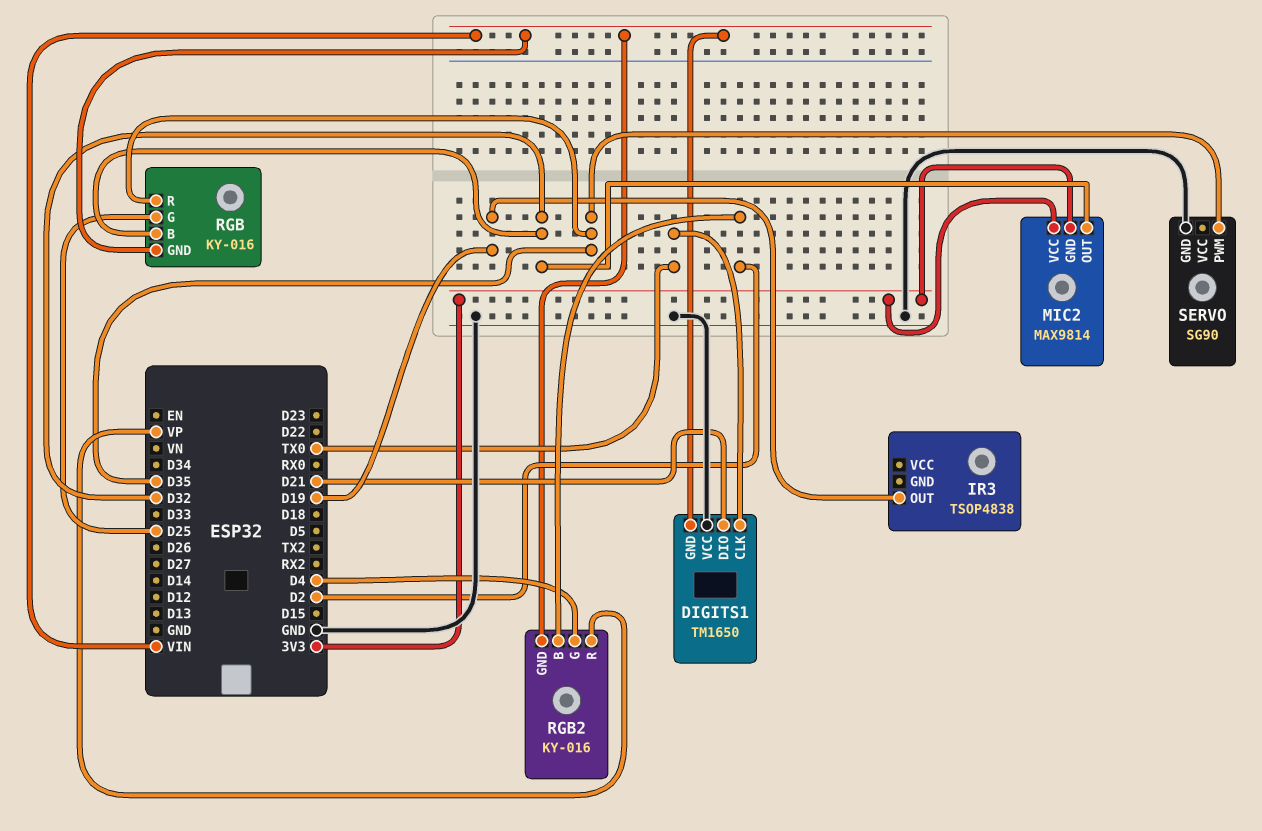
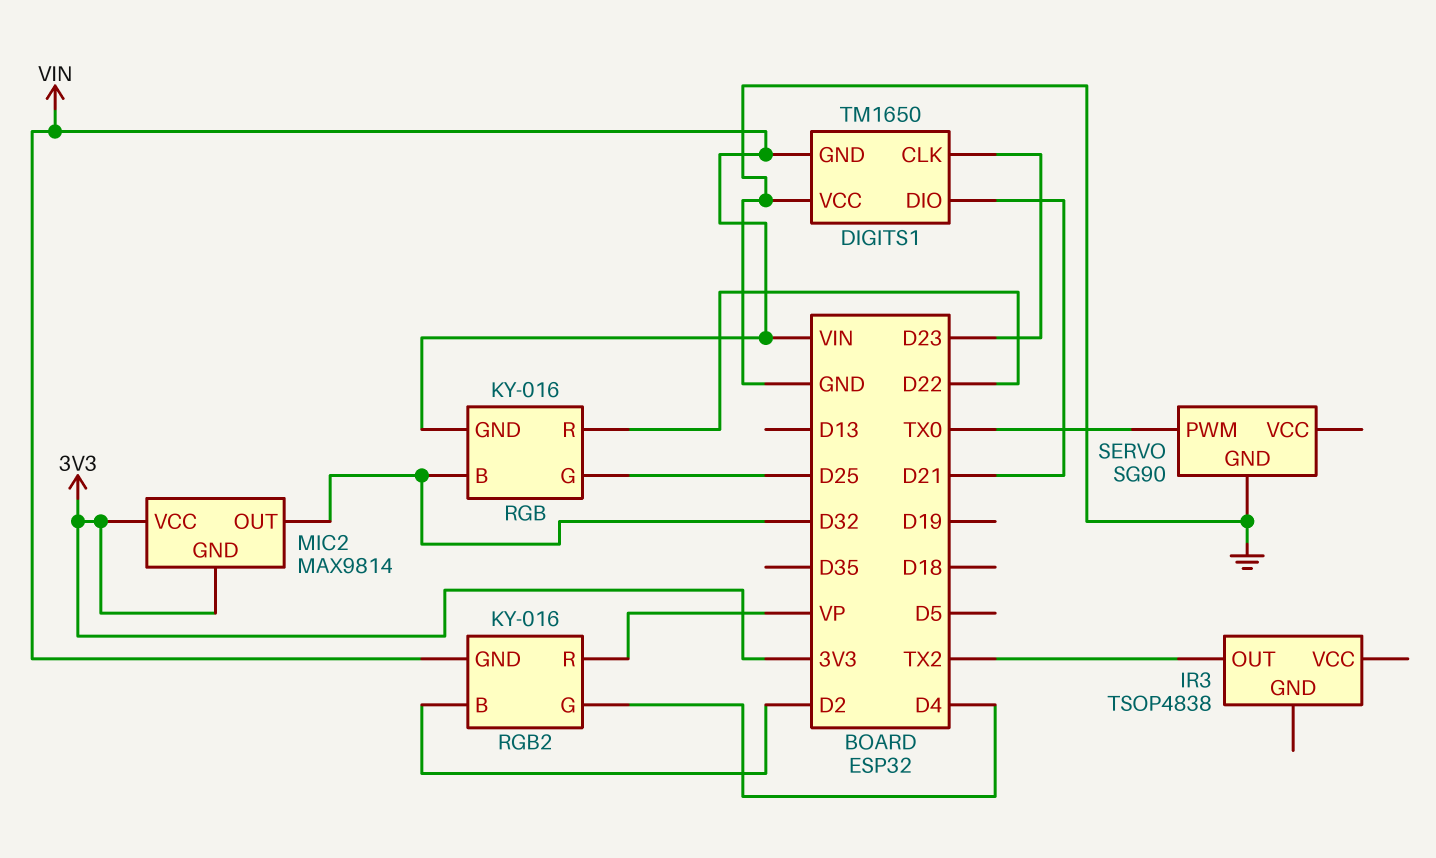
DIGITS1 pin CLK: TX0 -> D23
IR3 pin OUT: D19 -> TX2
RGB pin R: D35 -> D22
SERVO pin PWM: D35 -> TX0

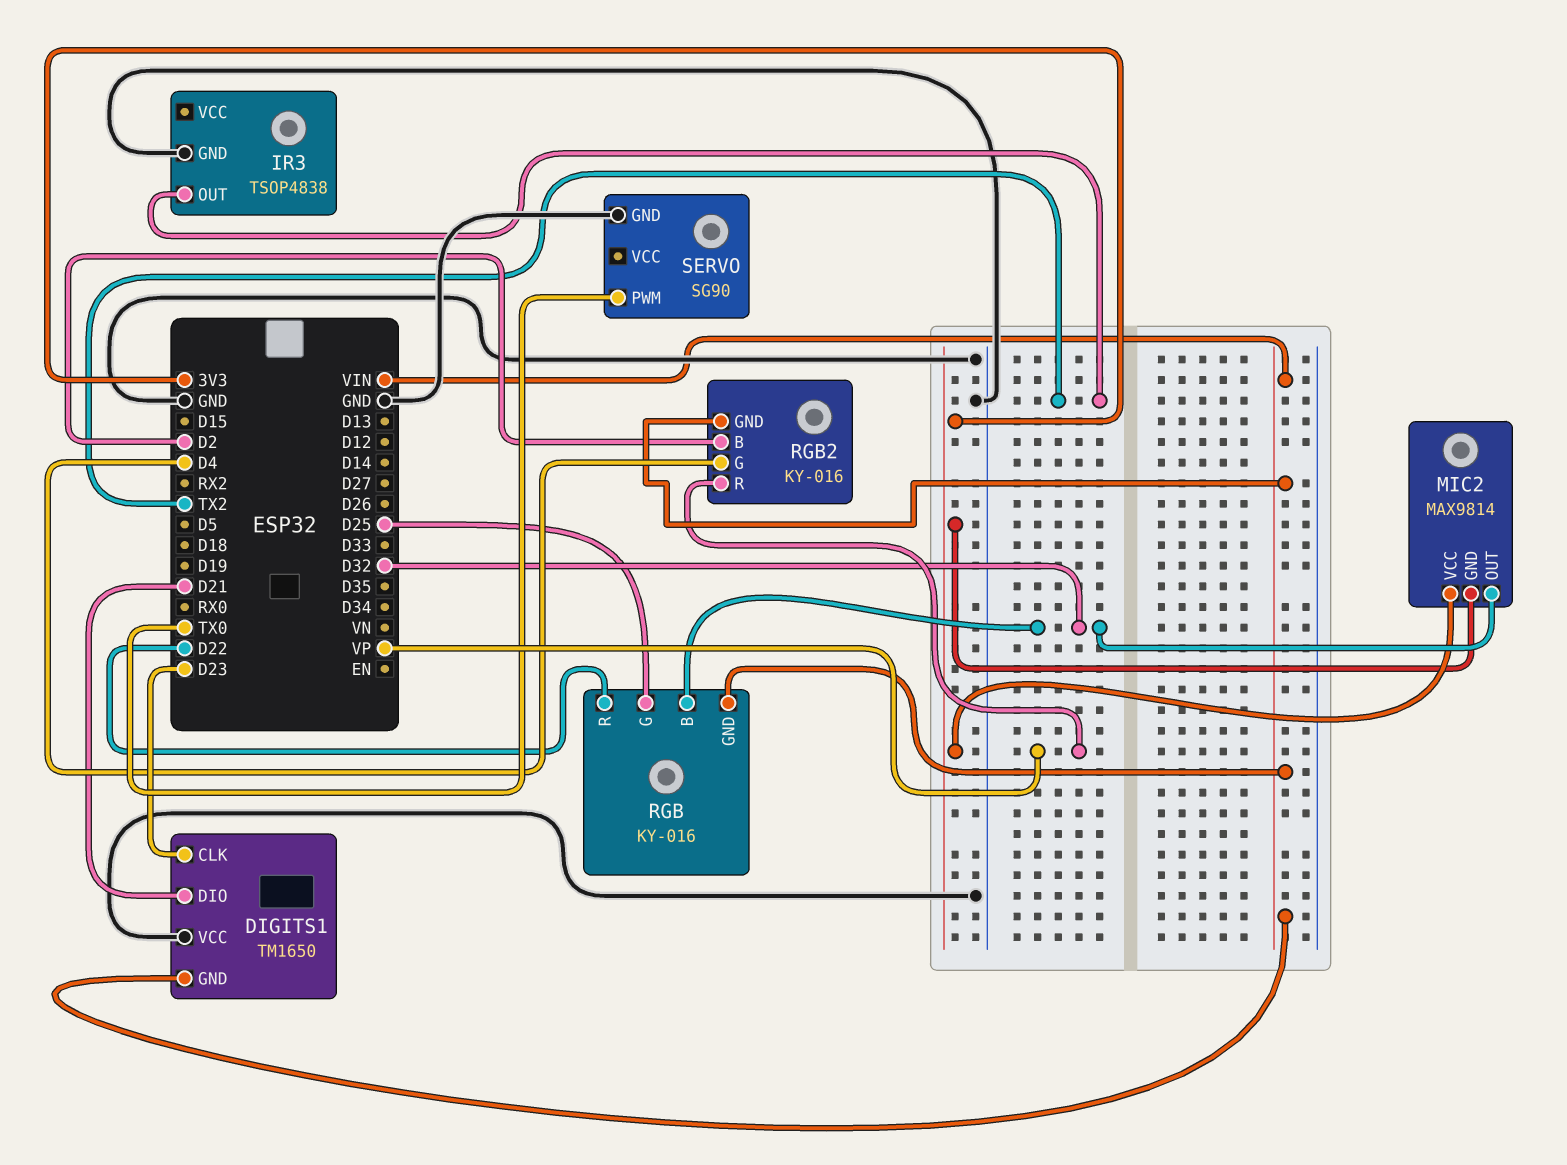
IR3 pin GND: none -> GND

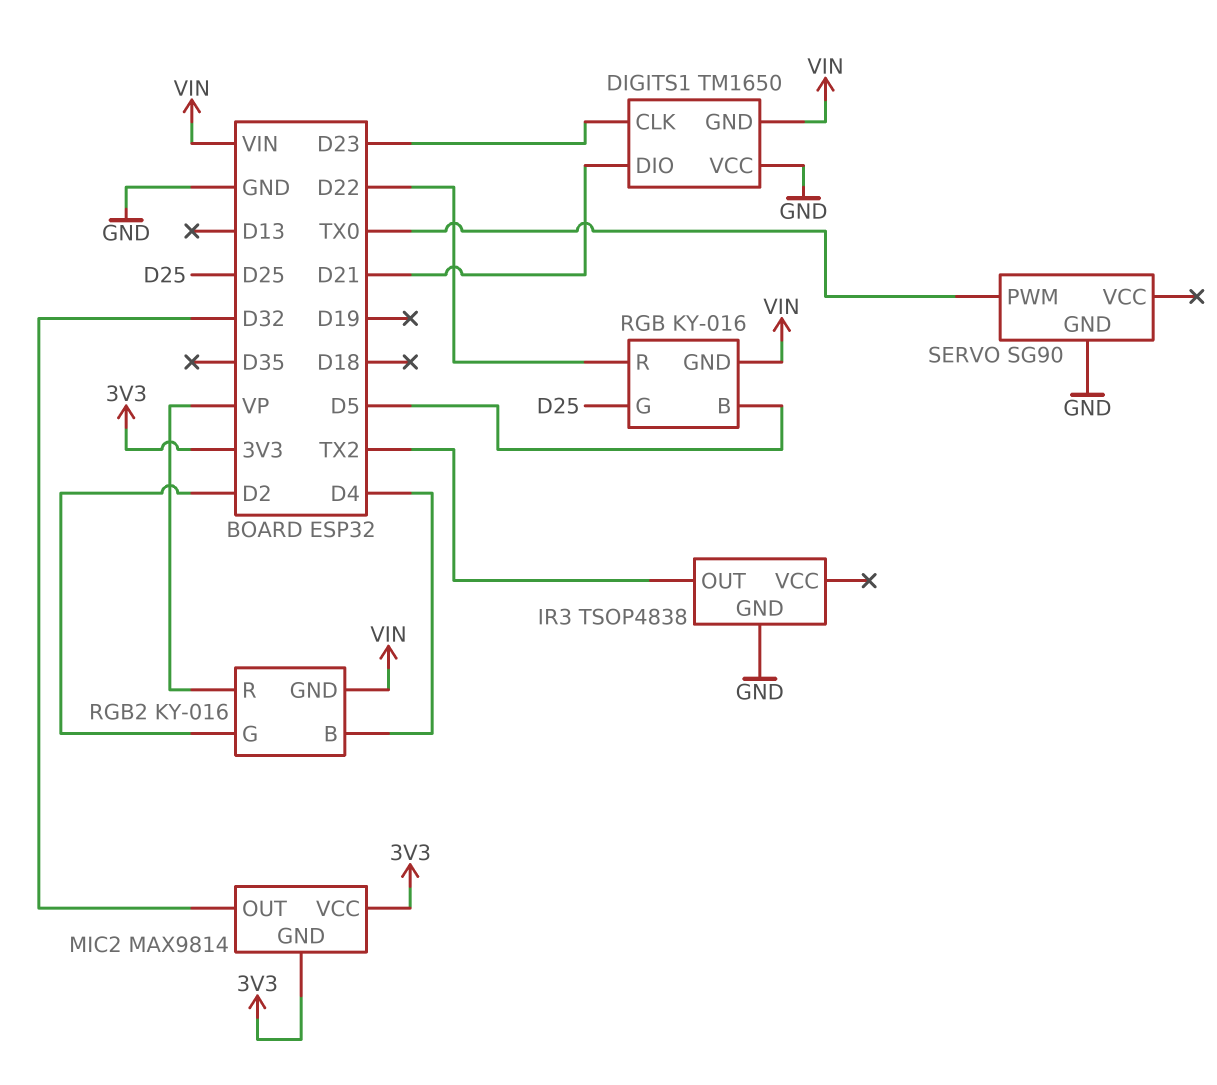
RGB pin B: D32 -> D5
RGB2 pin B: D2 -> D4
RGB2 pin G: D4 -> D2

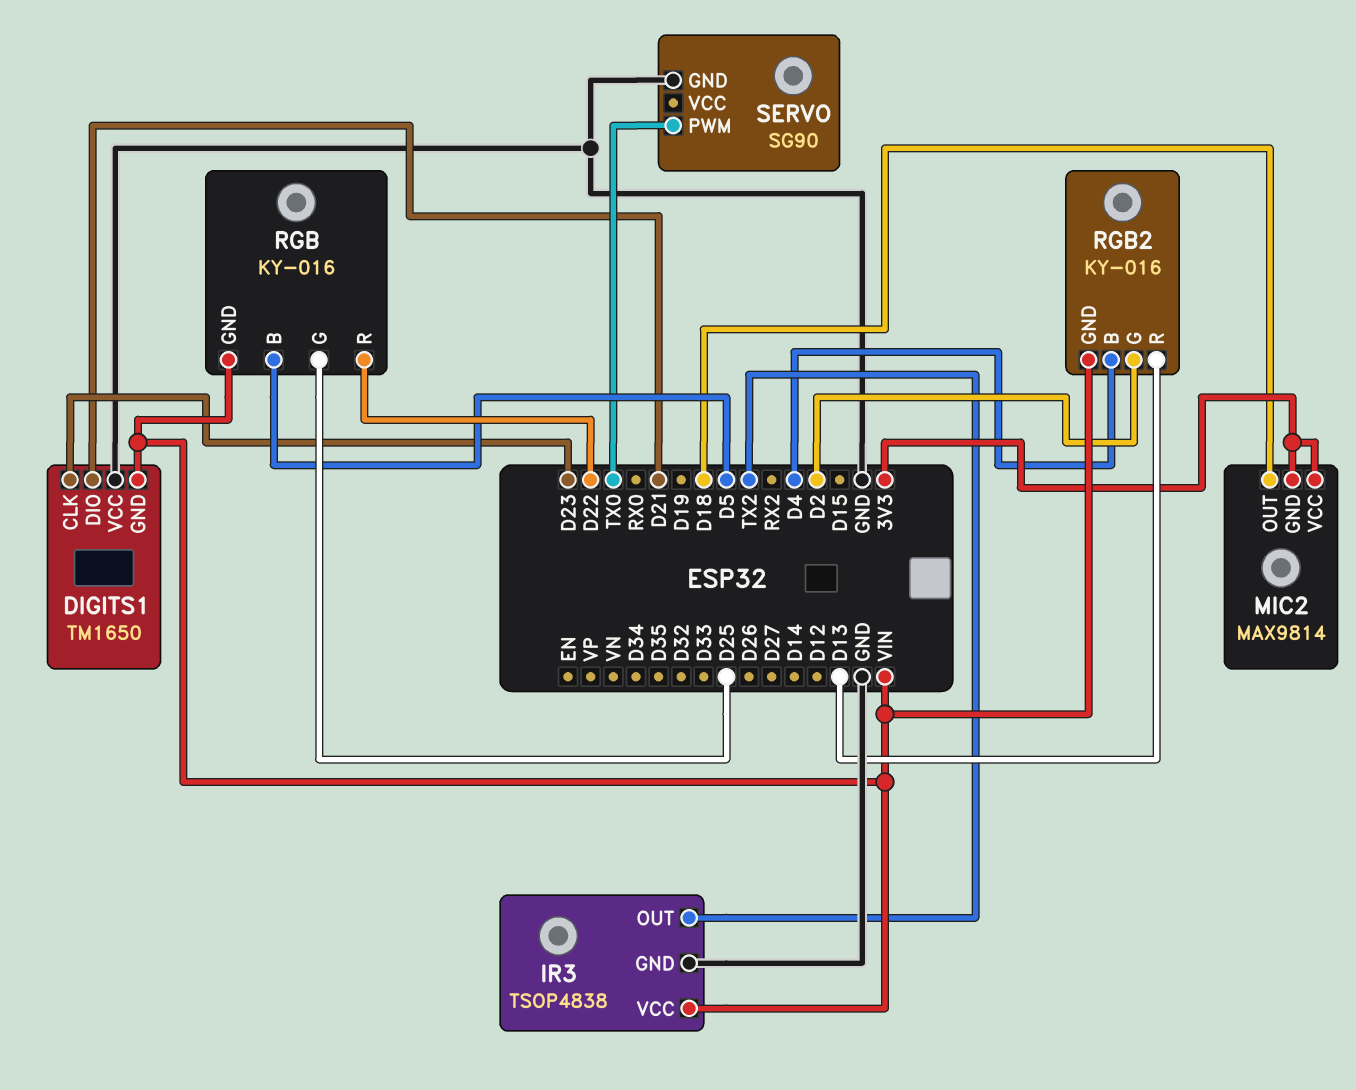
IR3 pin VCC: none -> VIN
MIC2 pin OUT: D32 -> D18
RGB2 pin R: VP -> D13

